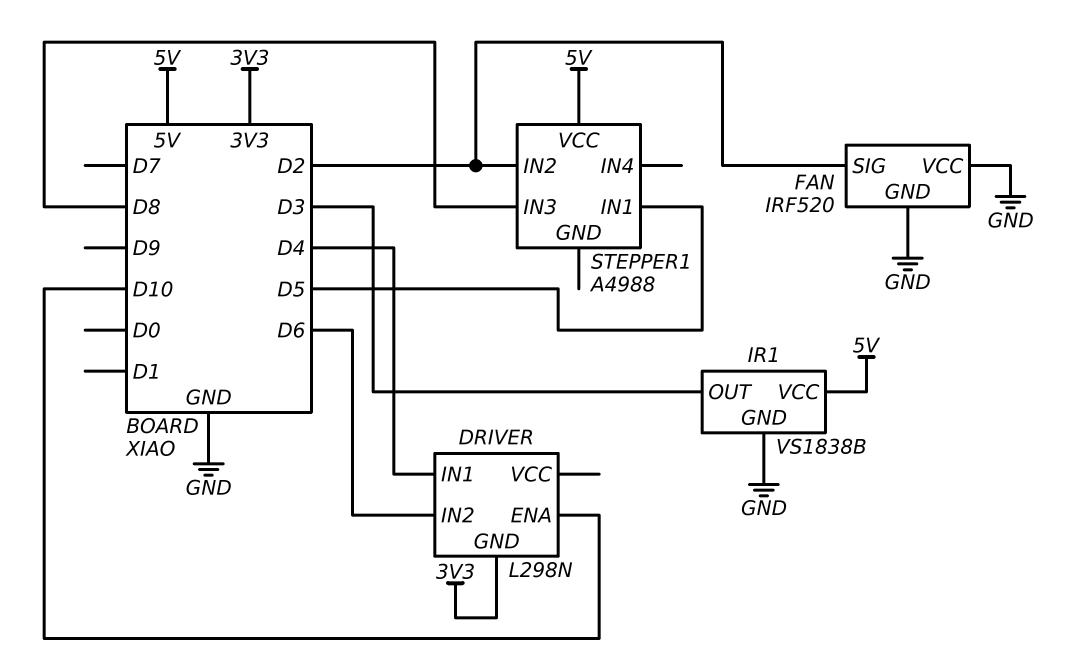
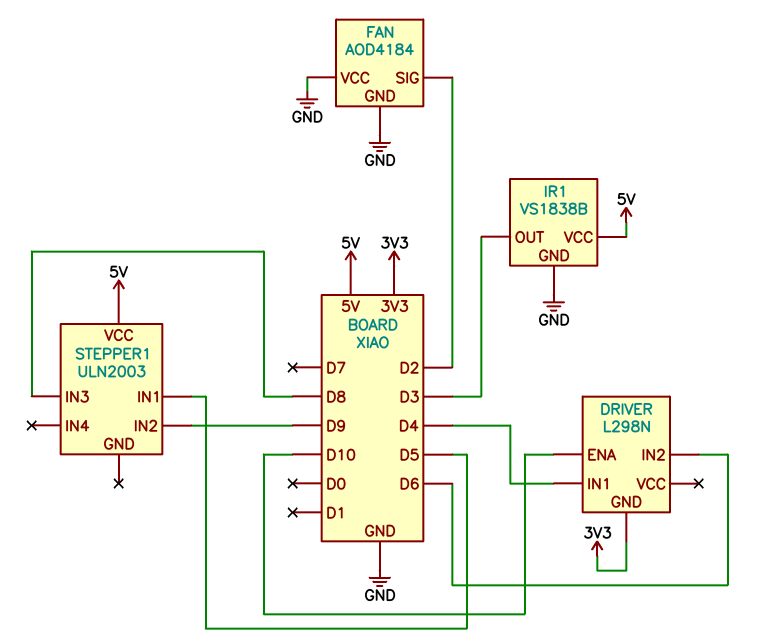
FAN: IRF520 -> AOD4184
STEPPER1: A4988 -> ULN2003
STEPPER1 pin IN2: D2 -> D9

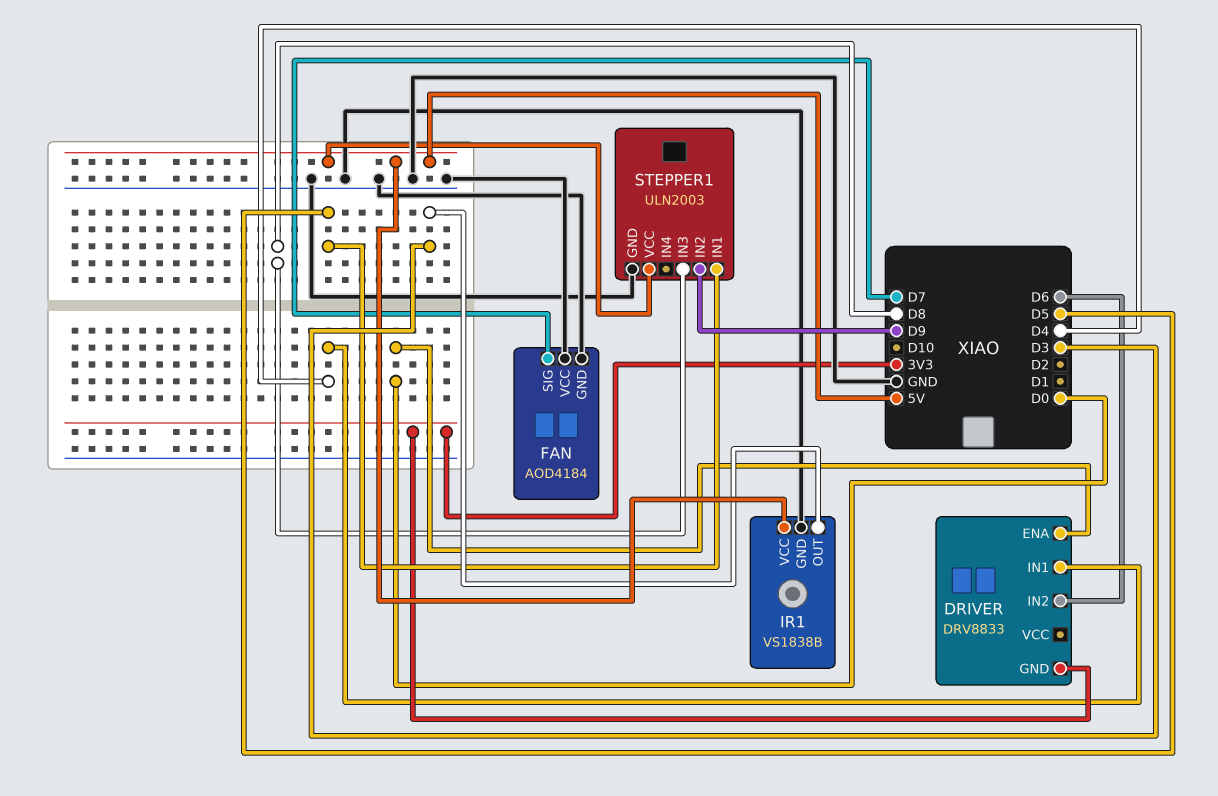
DRIVER: L298N -> DRV8833
DRIVER pin ENA: D10 -> D0
FAN pin SIG: D2 -> D7
STEPPER1 pin GND: none -> GND

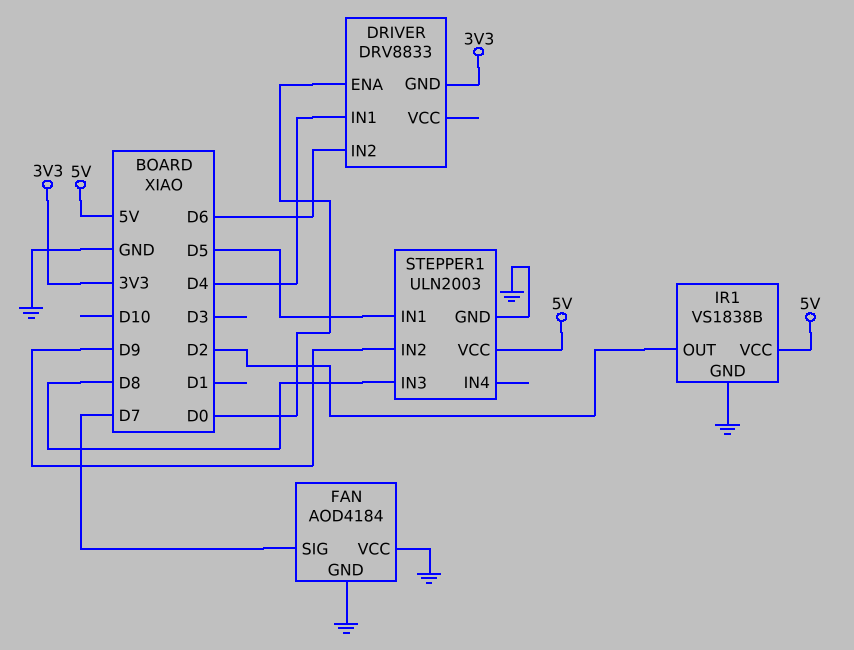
IR1 pin OUT: D3 -> D2

